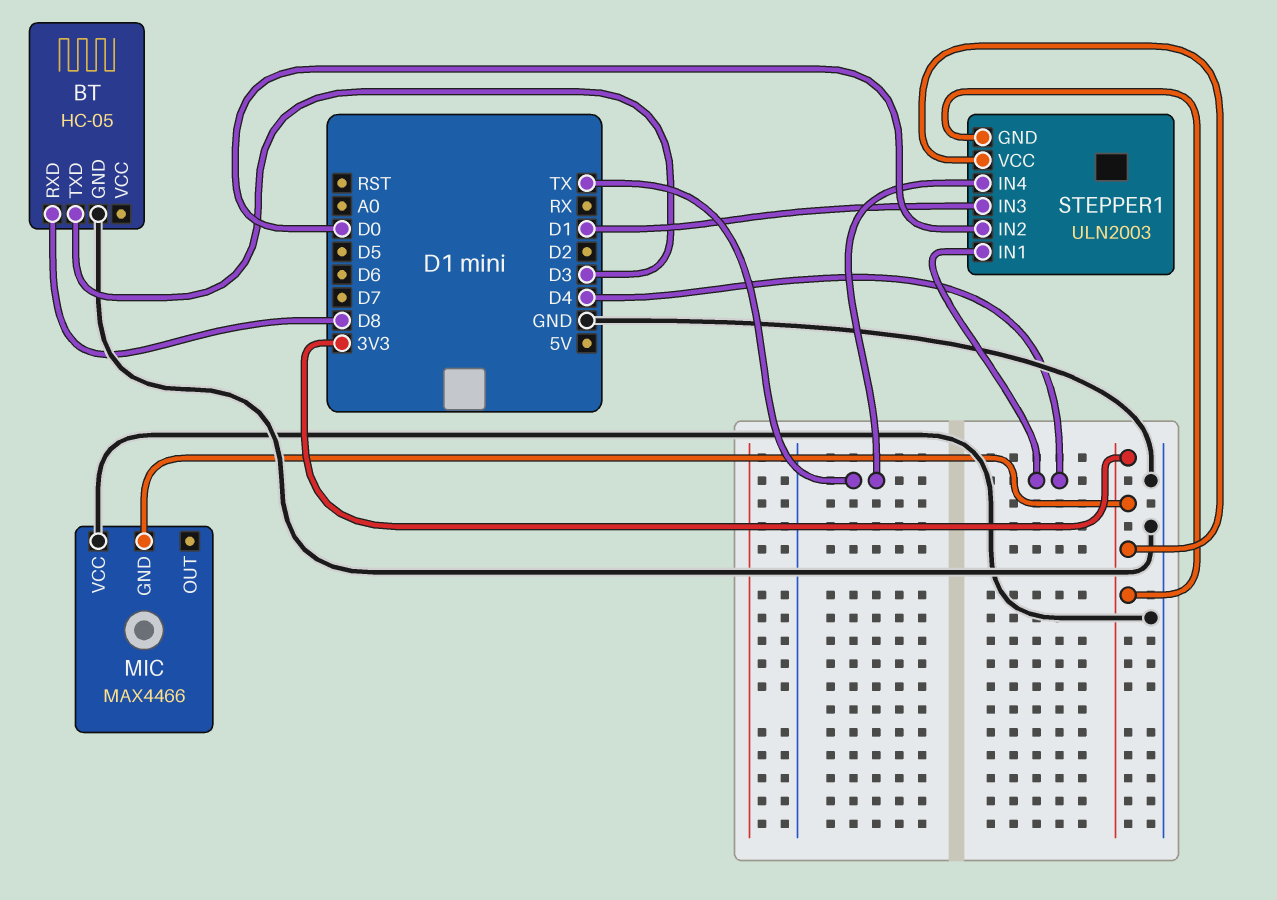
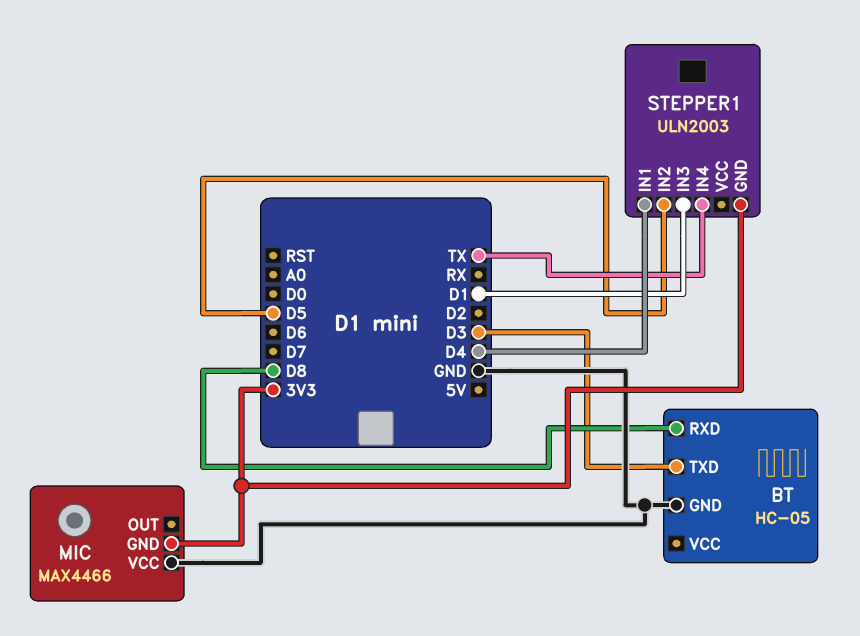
STEPPER1 pin IN2: D0 -> D5
STEPPER1 pin VCC: 3V3 -> none

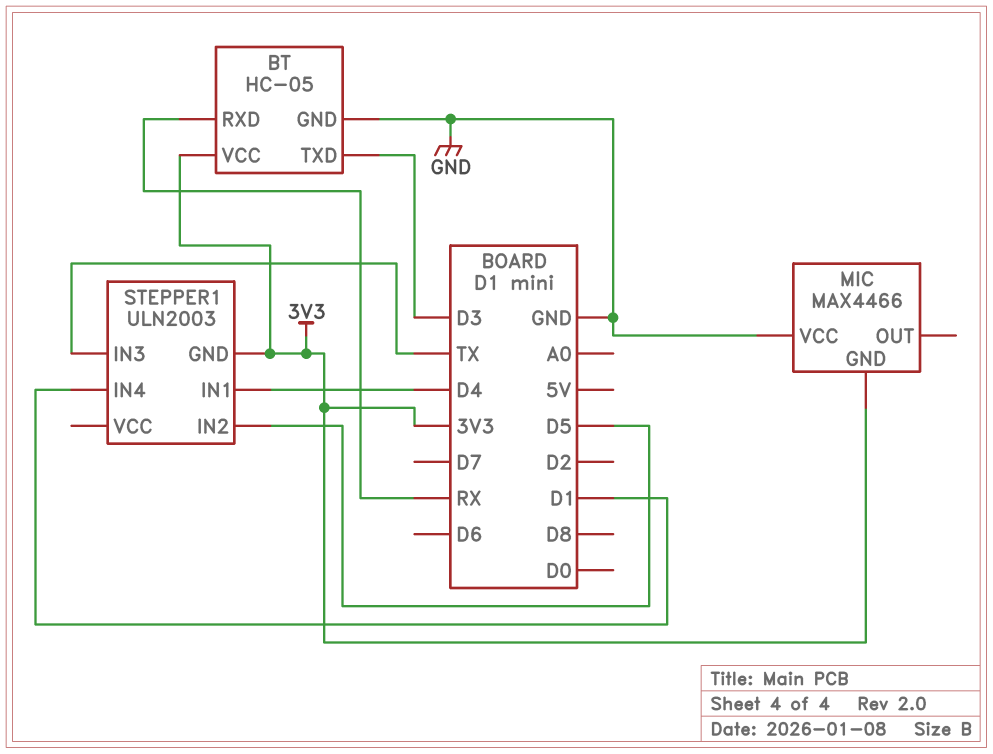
BT pin RXD: D8 -> RX
BT pin VCC: none -> 3V3
STEPPER1 pin IN3: D1 -> TX
STEPPER1 pin IN4: TX -> D1

